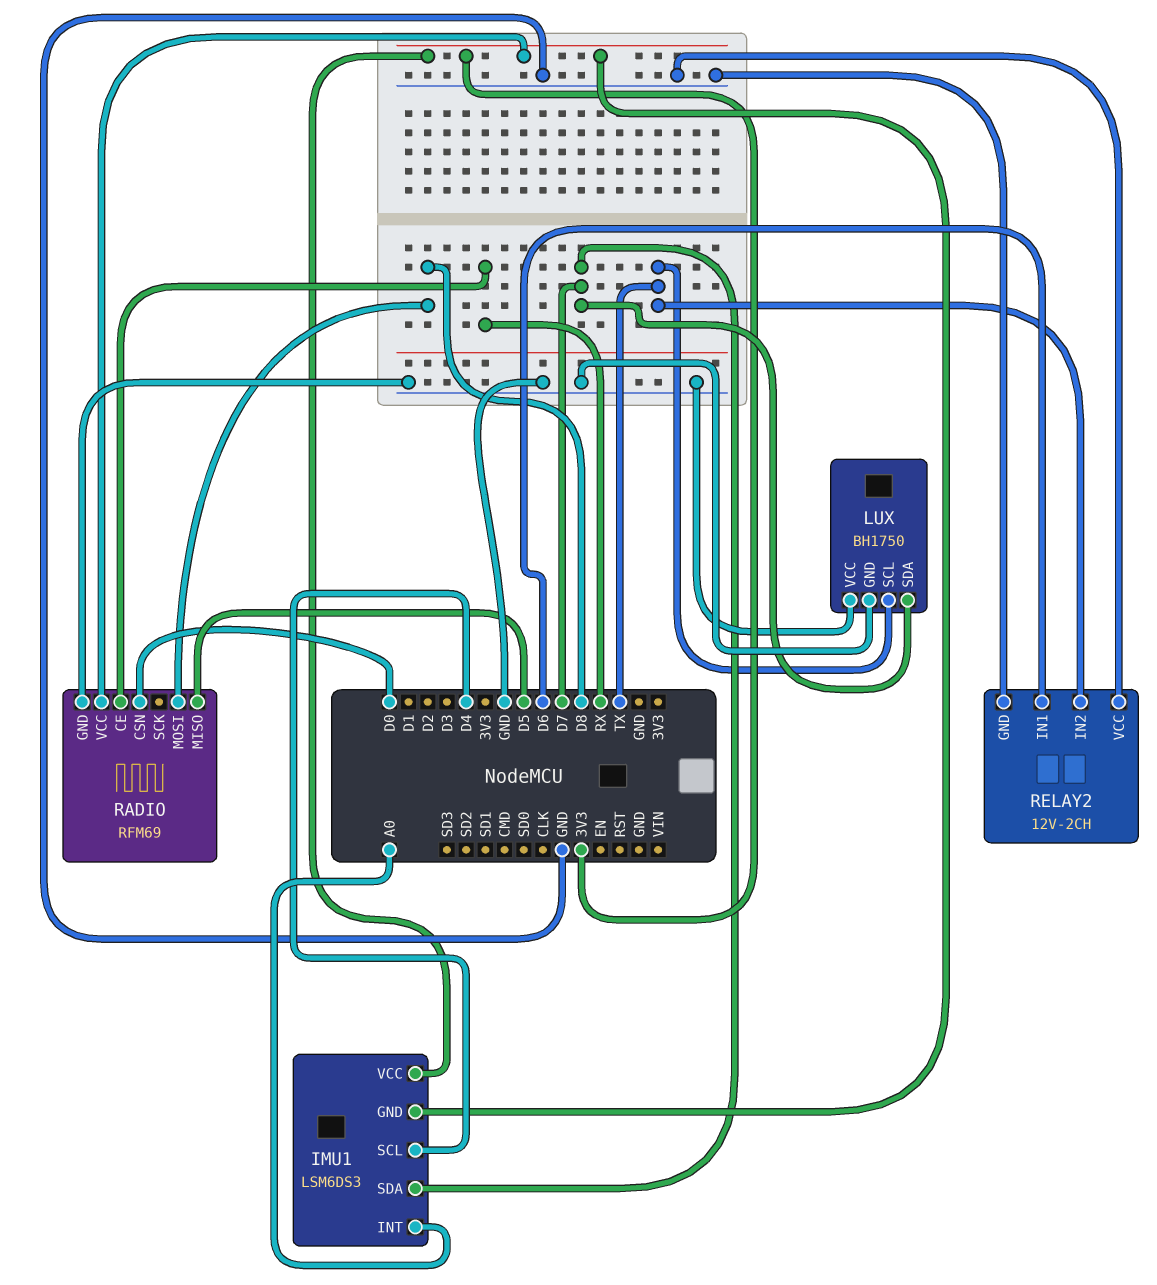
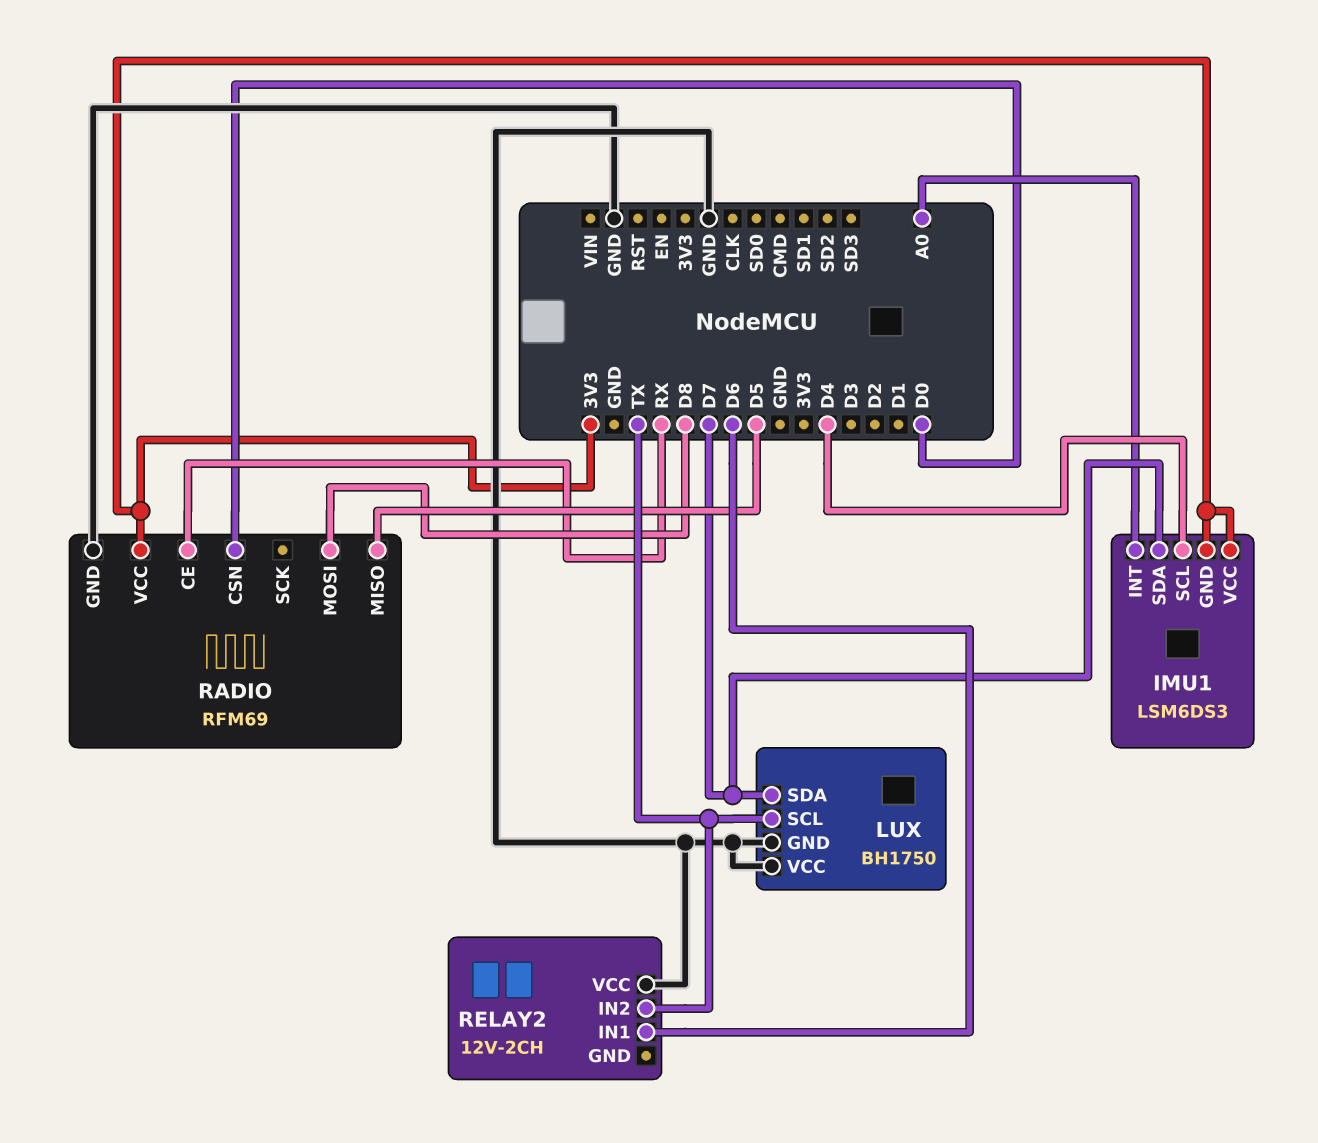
RELAY2 pin GND: GND -> none

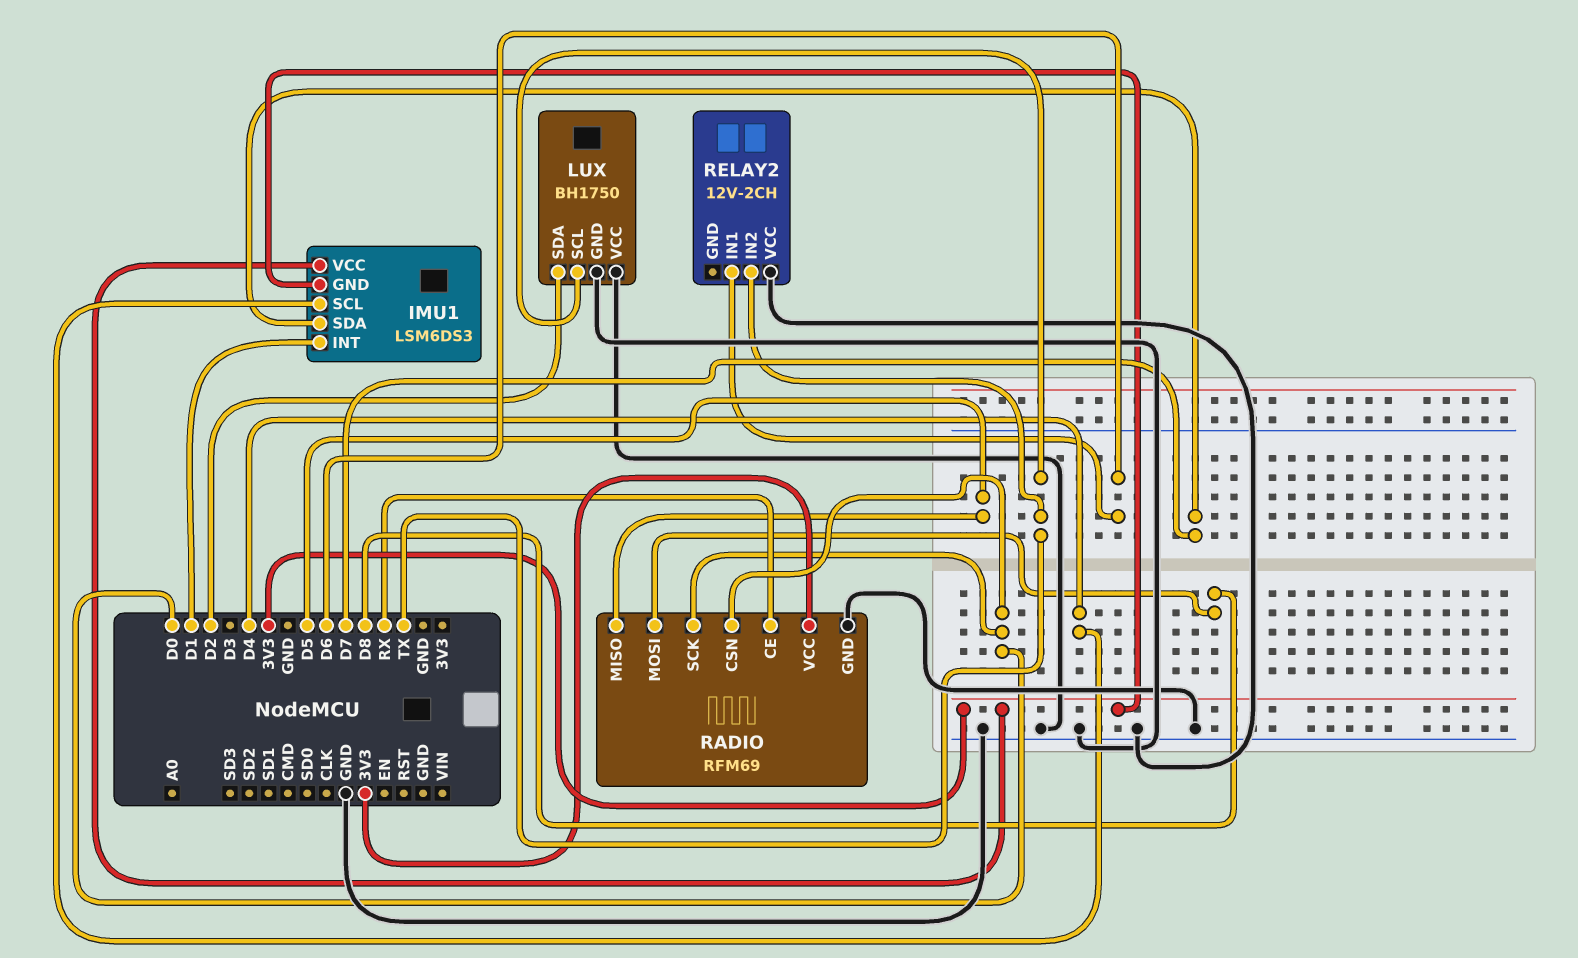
IMU1 pin INT: A0 -> D1
LUX pin SDA: D7 -> D2
RADIO pin SCK: none -> D0

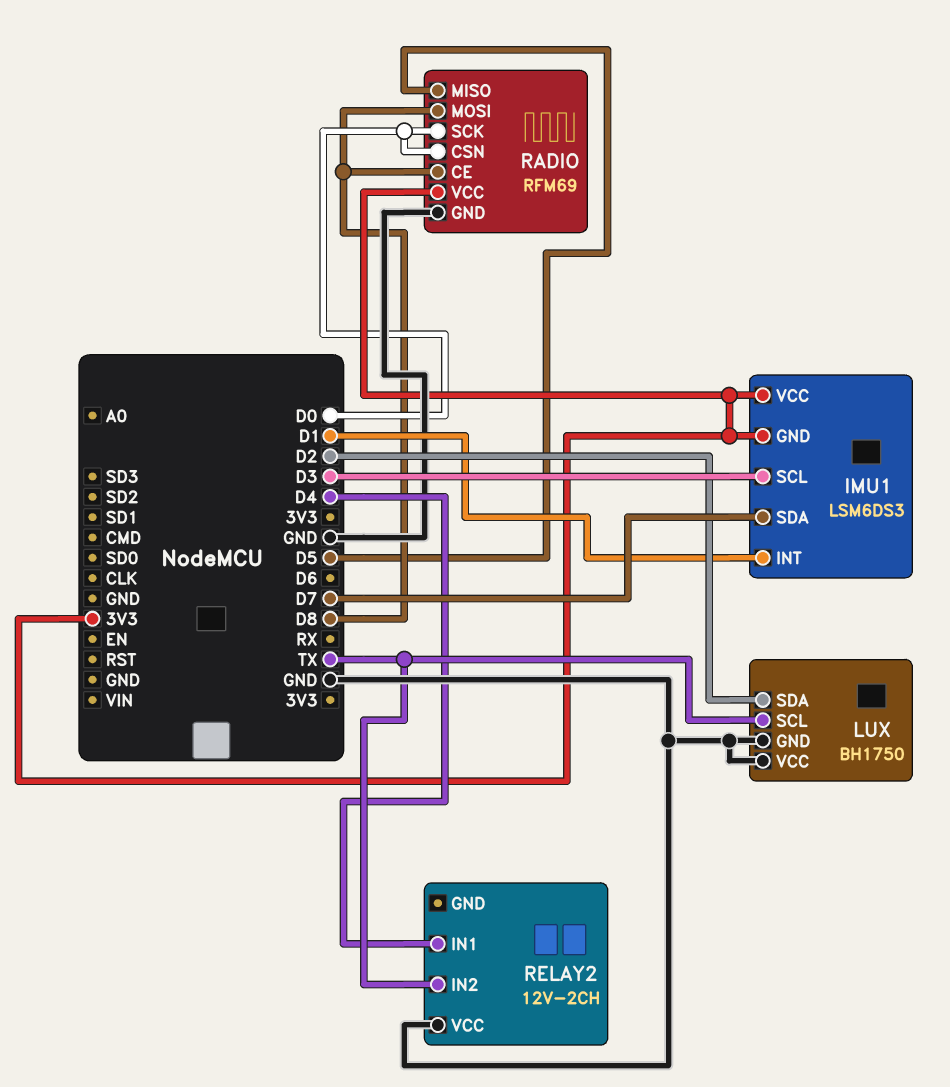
IMU1 pin SCL: D4 -> D3
RADIO pin CE: RX -> D8
RELAY2 pin IN1: D6 -> D4

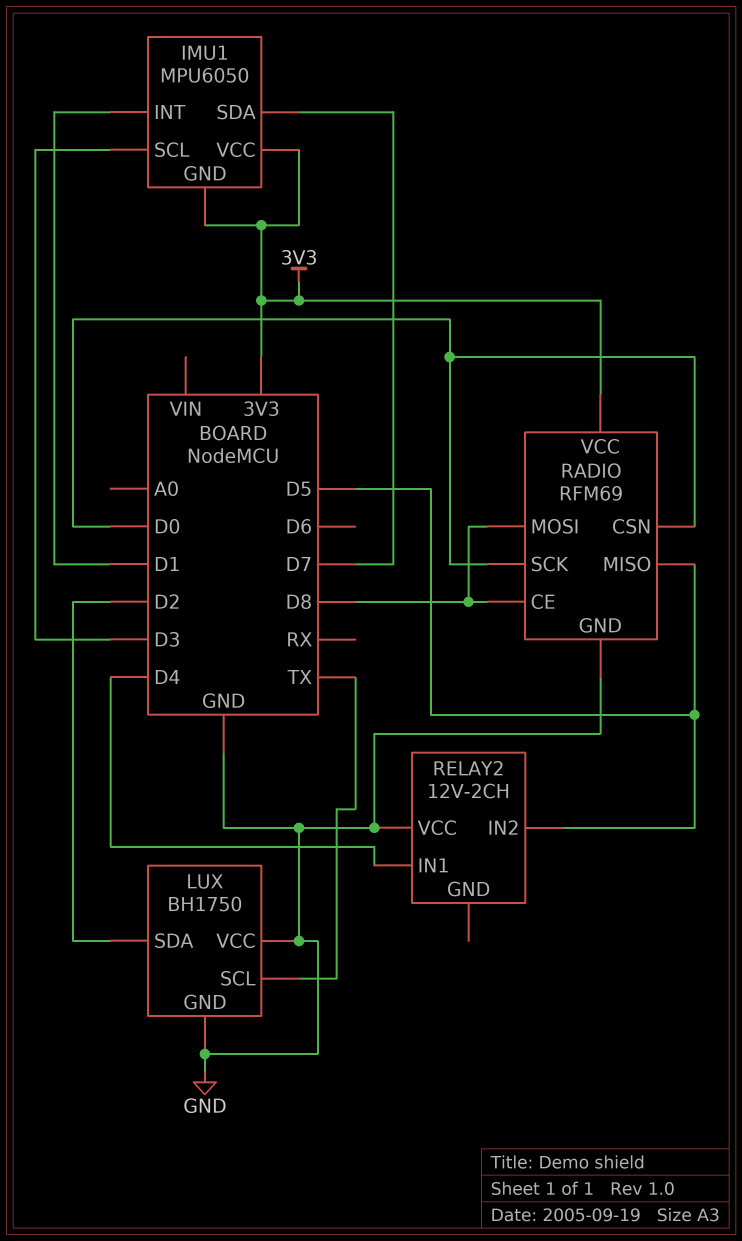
IMU1: LSM6DS3 -> MPU6050
RELAY2 pin IN2: TX -> D5

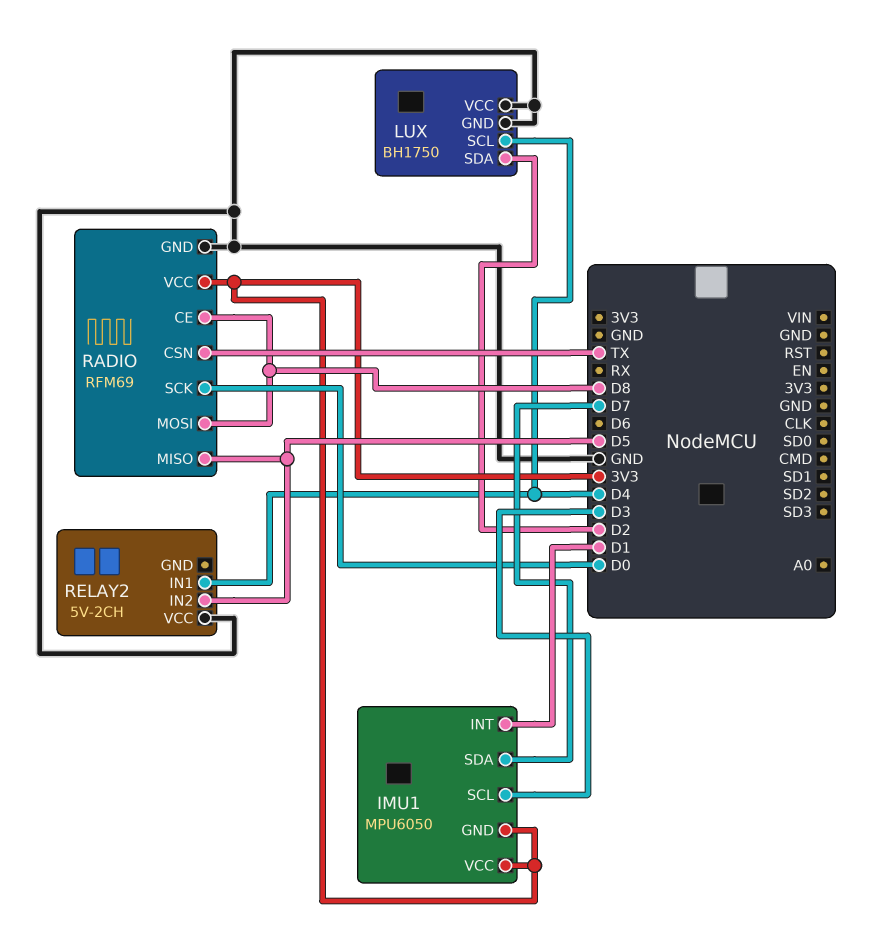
LUX pin SCL: TX -> D4
RADIO pin CSN: D0 -> TX
RELAY2: 12V-2CH -> 5V-2CH

